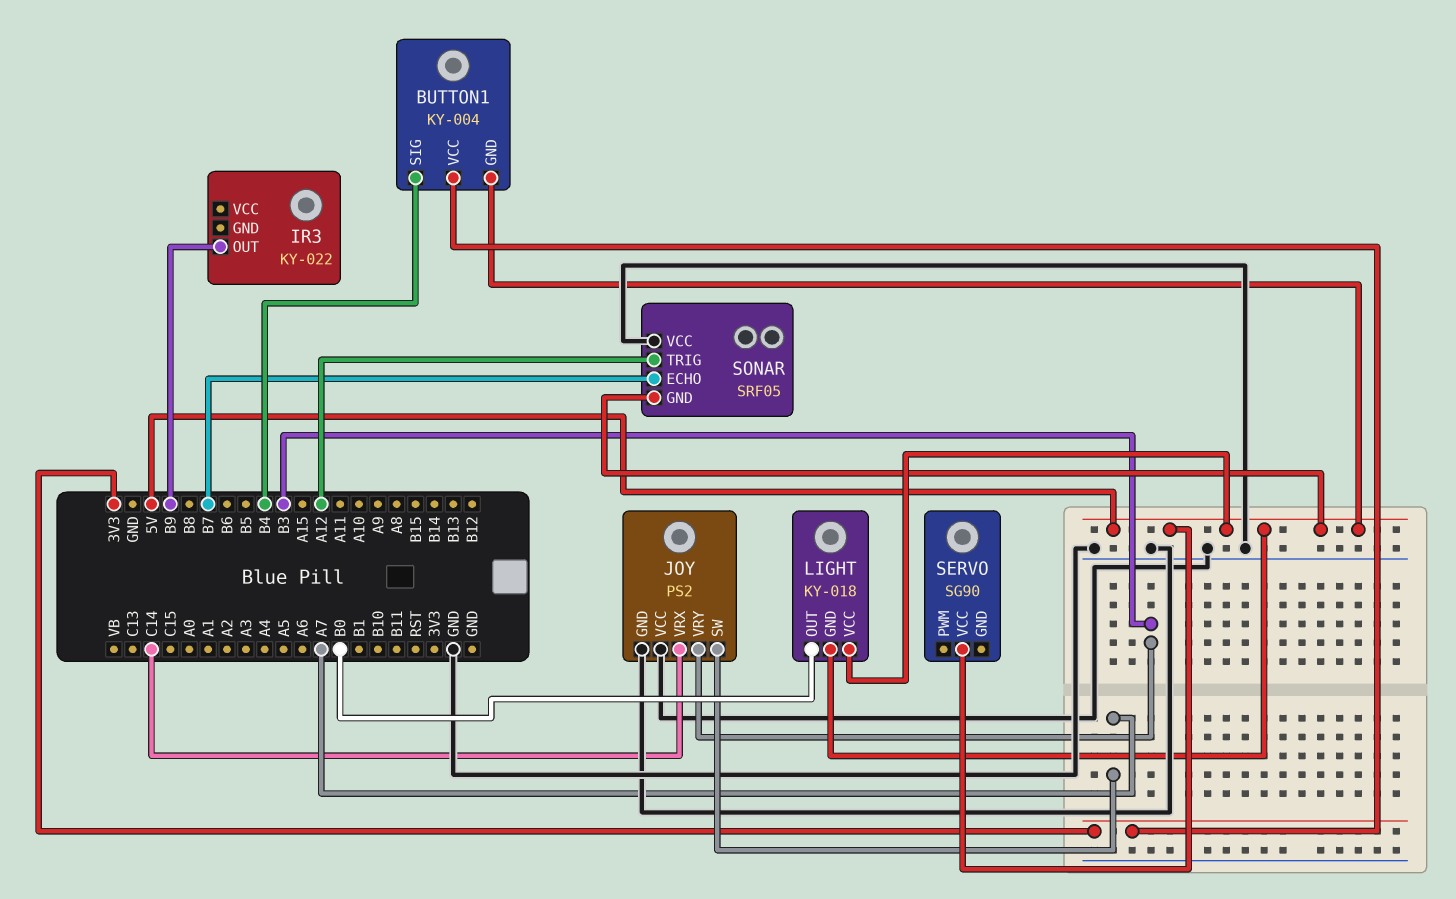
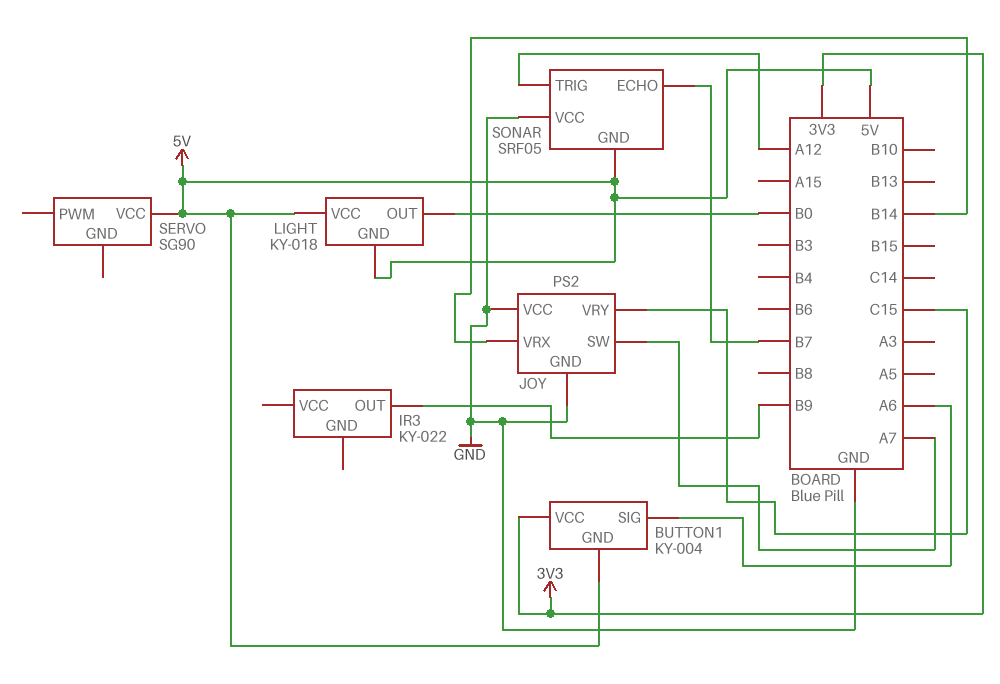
BUTTON1 pin SIG: B4 -> A6
JOY pin VRX: C14 -> B14
JOY pin VRY: B3 -> C15

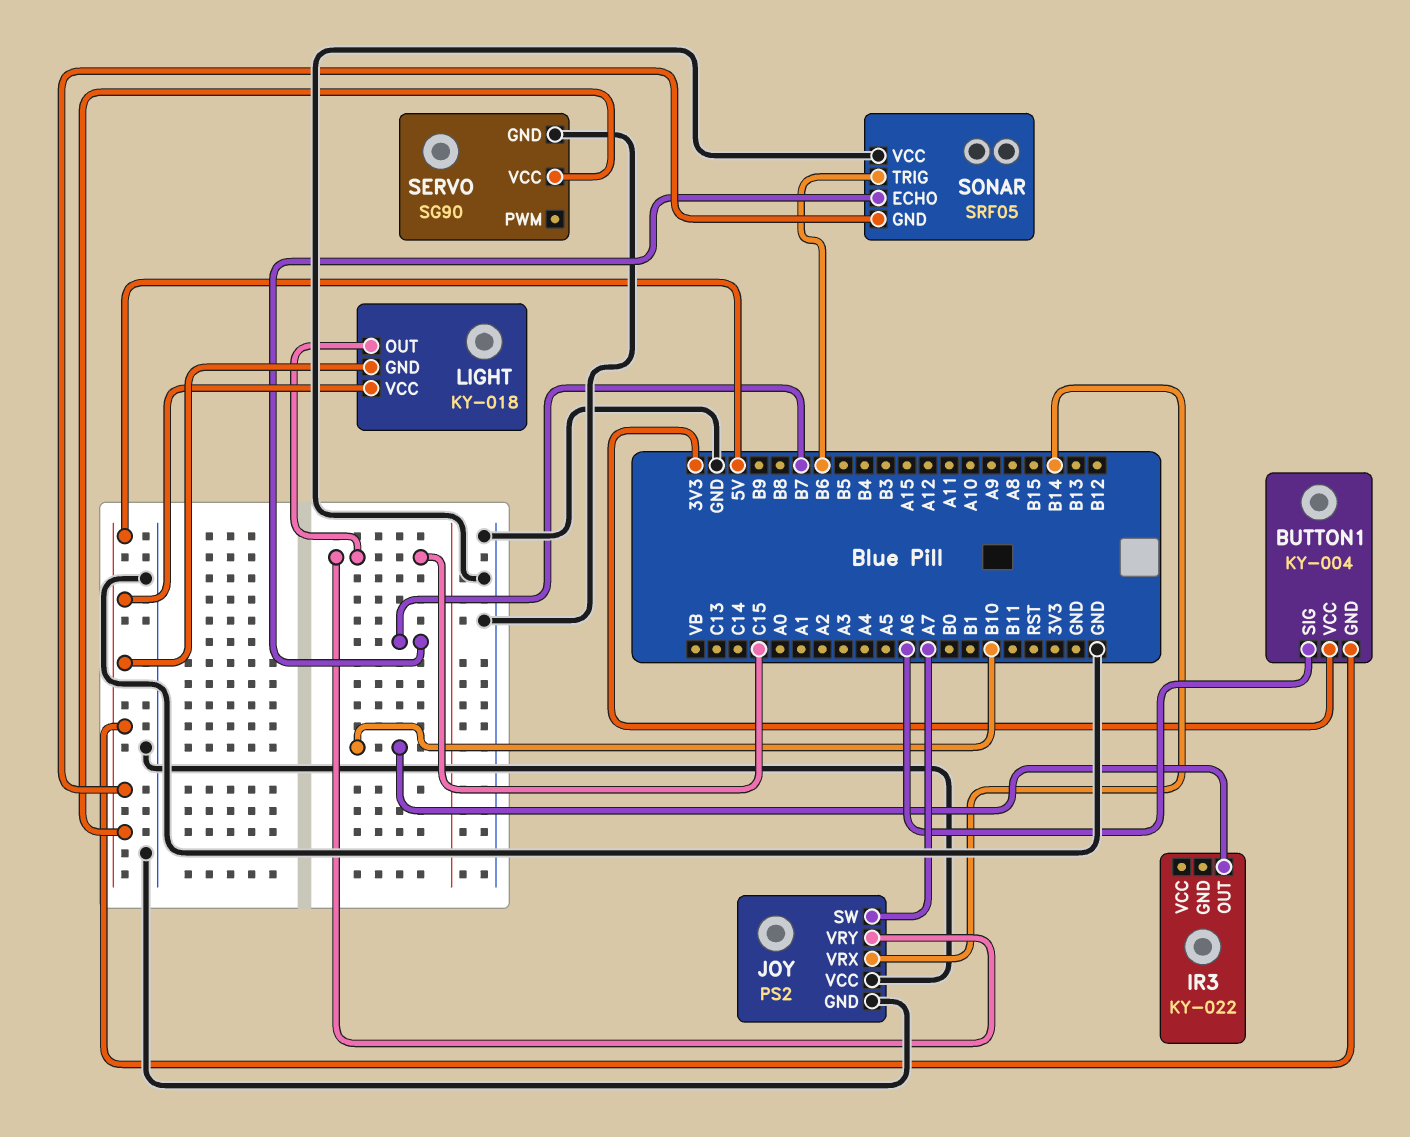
IR3 pin OUT: B9 -> B10
LIGHT pin OUT: B0 -> C15
SERVO pin GND: none -> GND
SONAR pin TRIG: A12 -> B6

